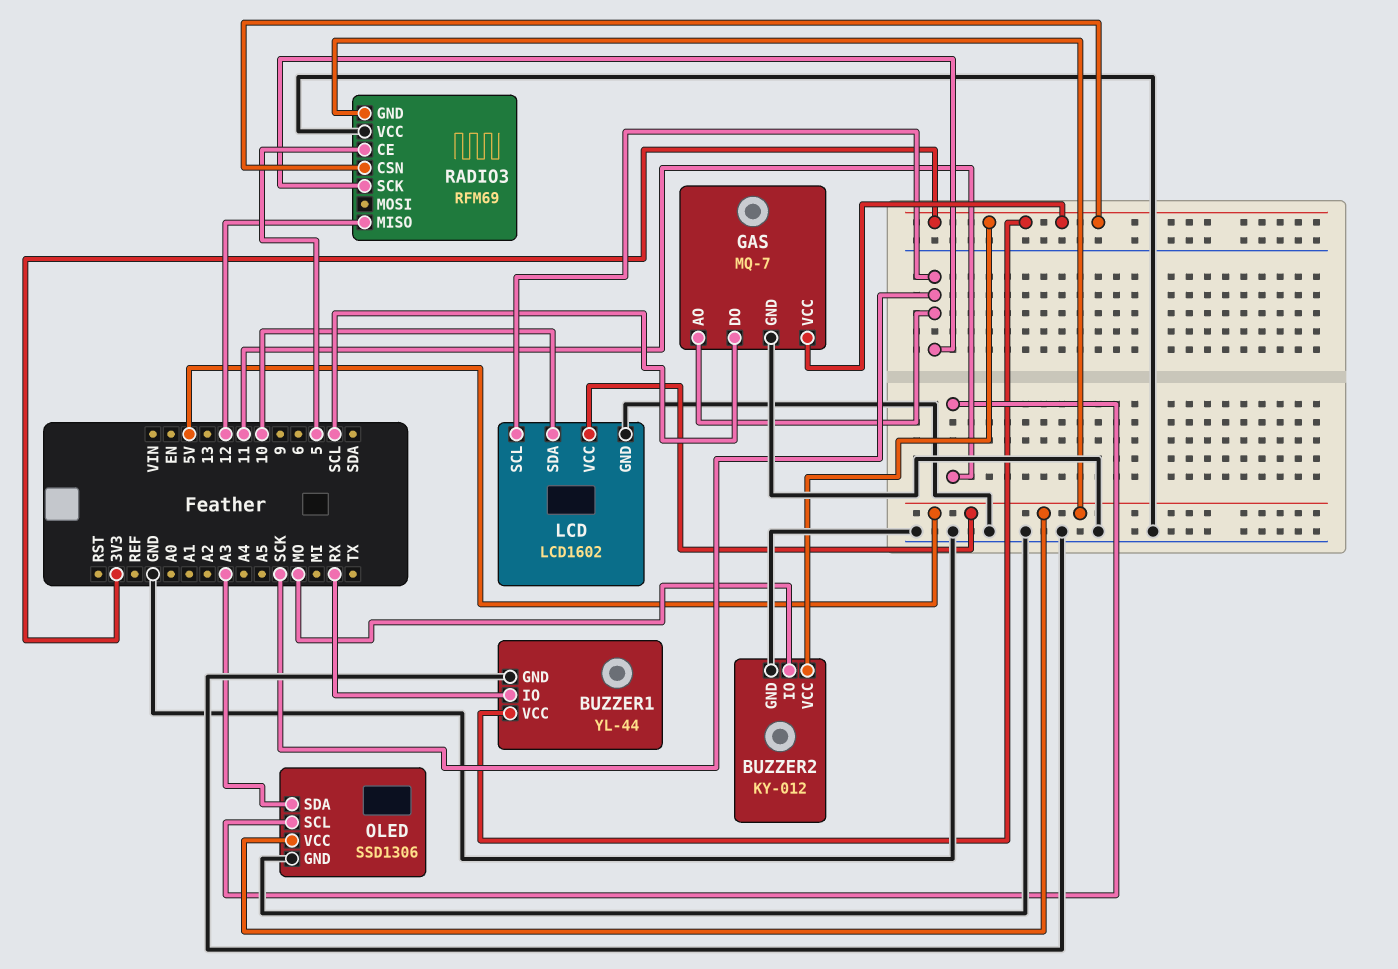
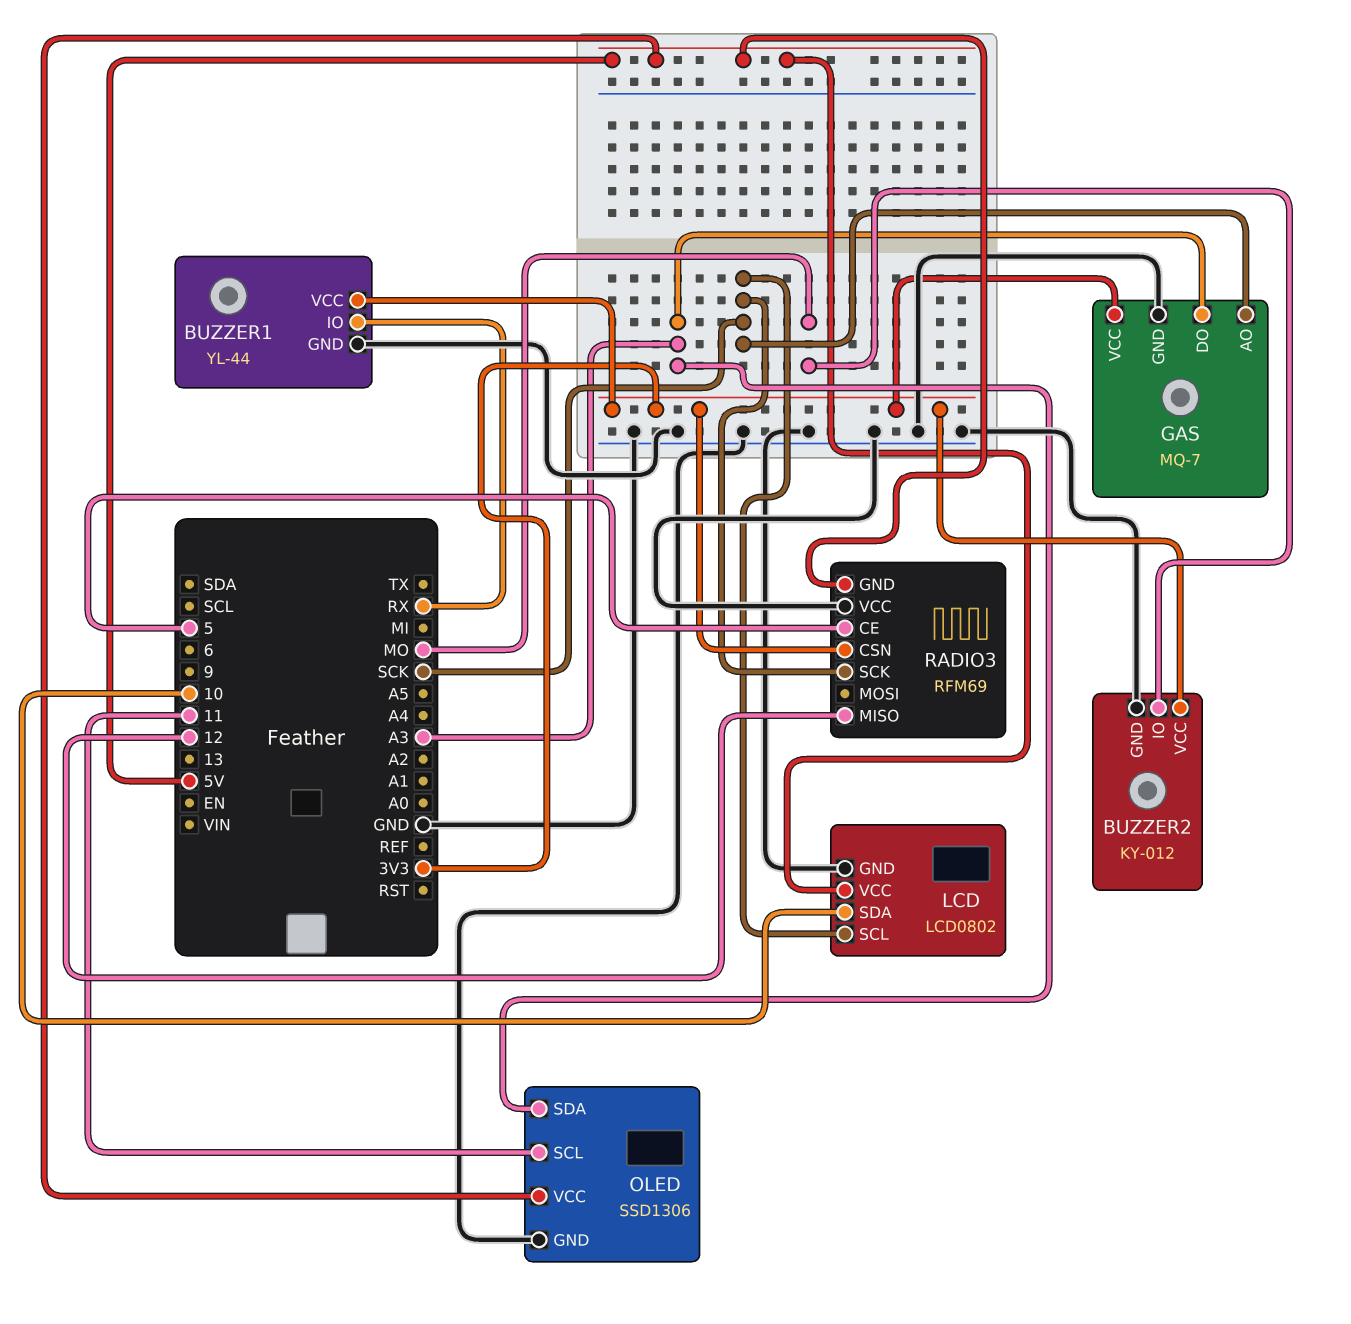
GAS pin DO: SCL -> A3
LCD: LCD1602 -> LCD0802

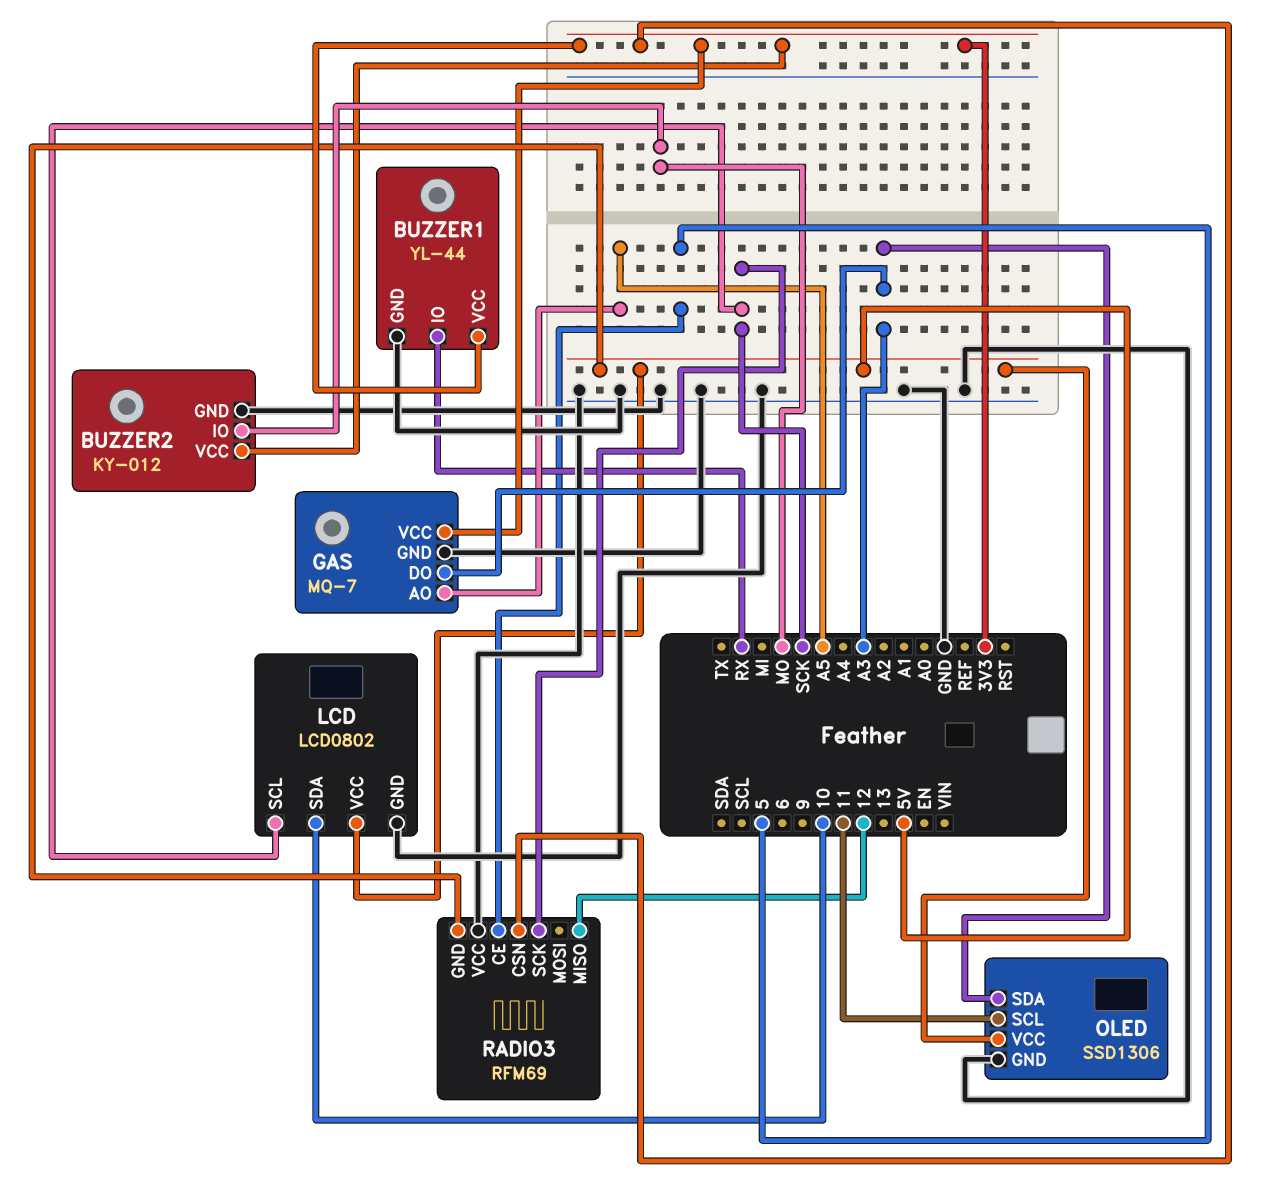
GAS pin AO: SCK -> A5

